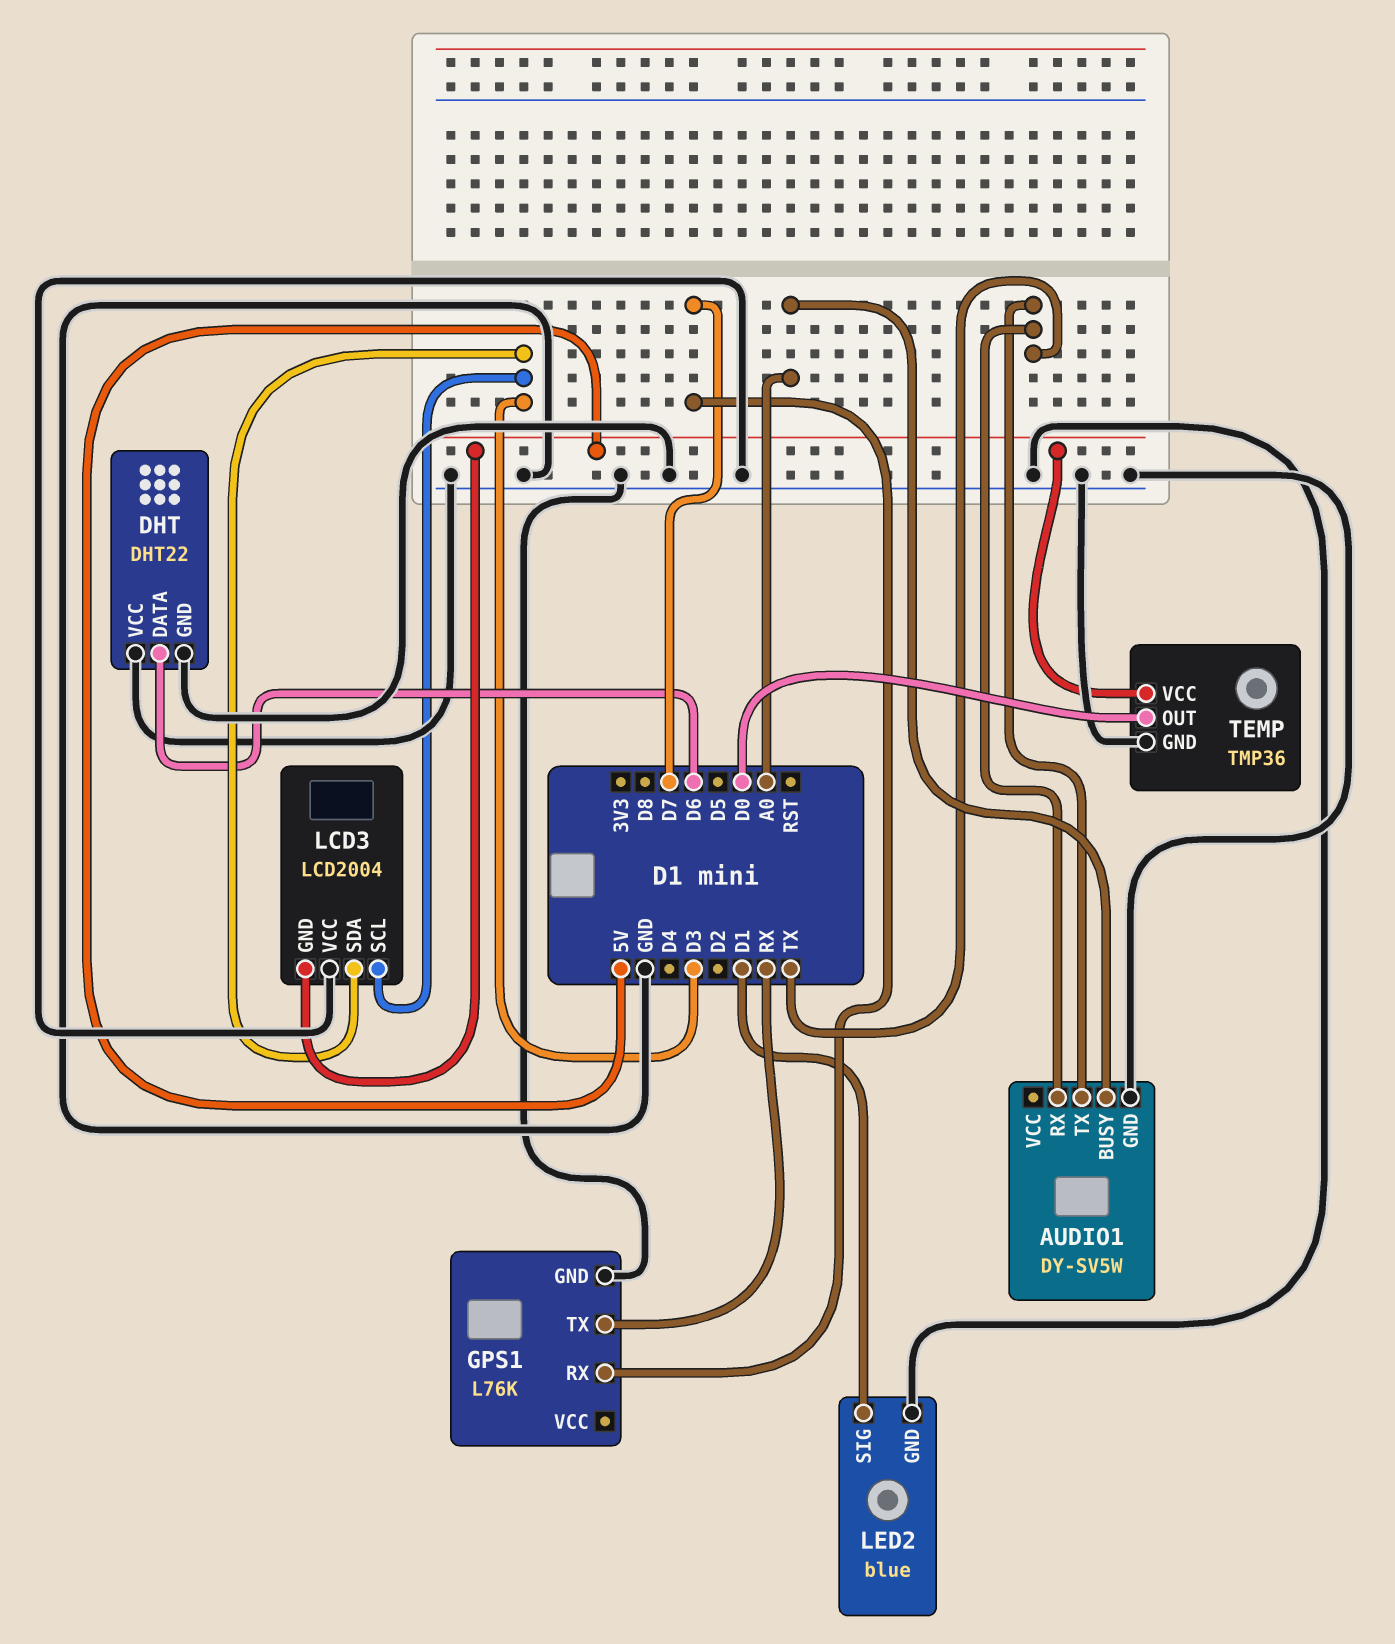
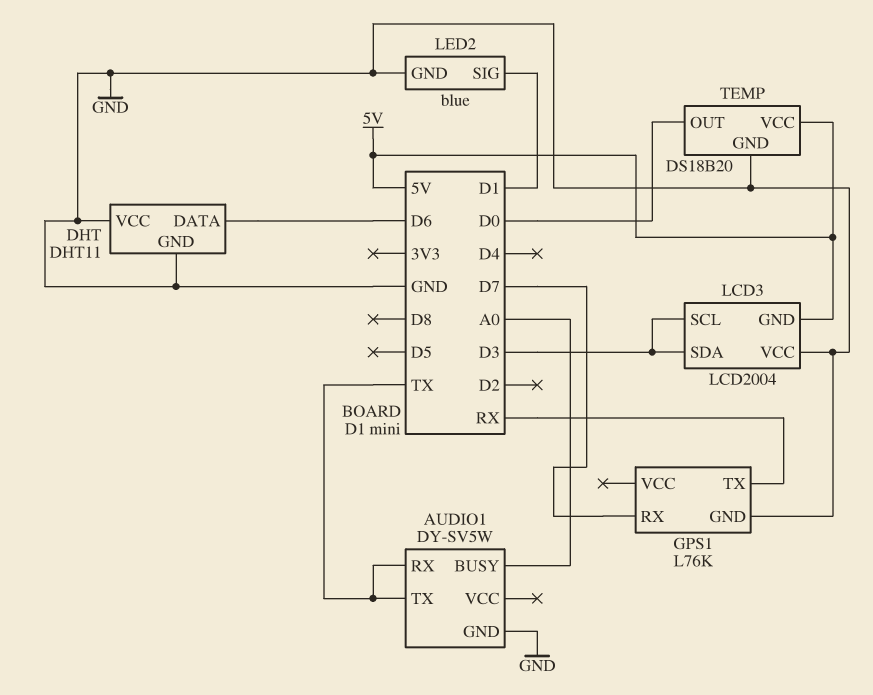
DHT: DHT22 -> DHT11
TEMP: TMP36 -> DS18B20

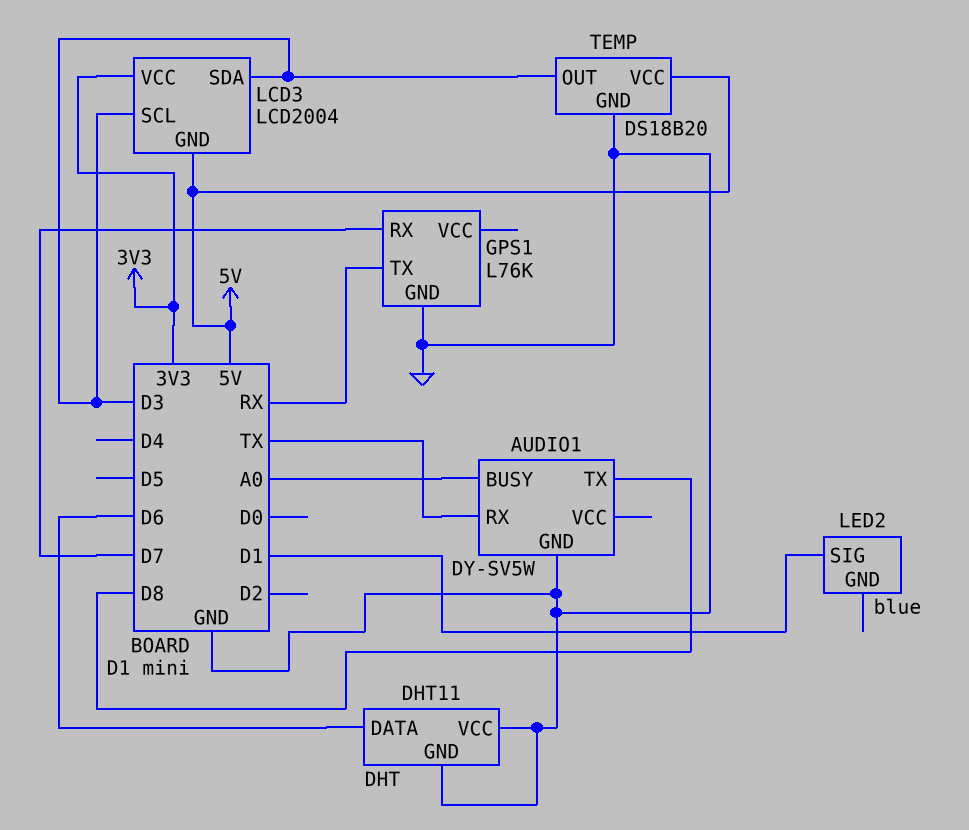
AUDIO1 pin TX: TX -> D8
LCD3 pin VCC: GND -> 3V3
LED2 pin GND: GND -> none
TEMP pin OUT: D0 -> D3

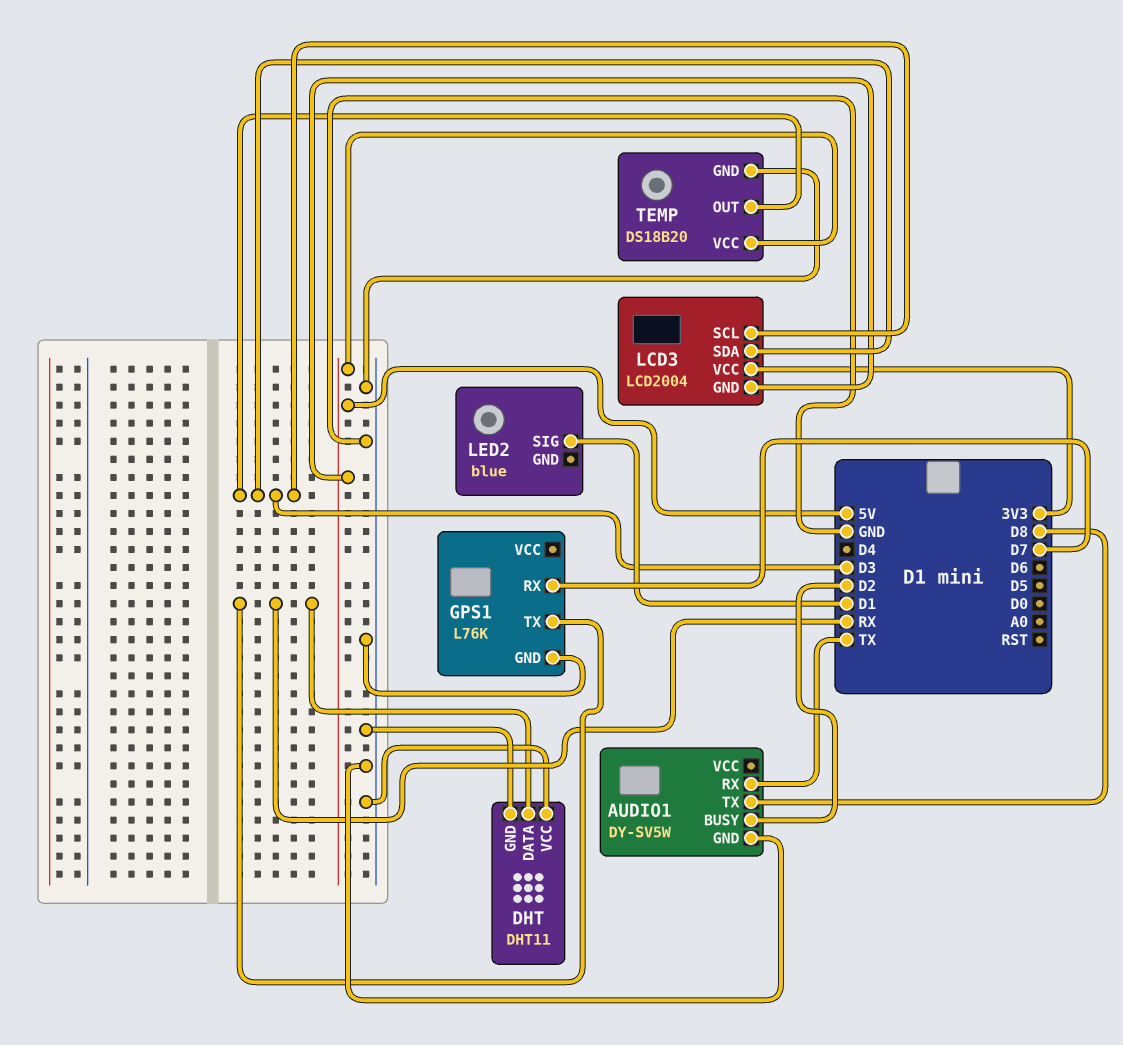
AUDIO1 pin BUSY: A0 -> D2
DHT pin DATA: D6 -> RX

